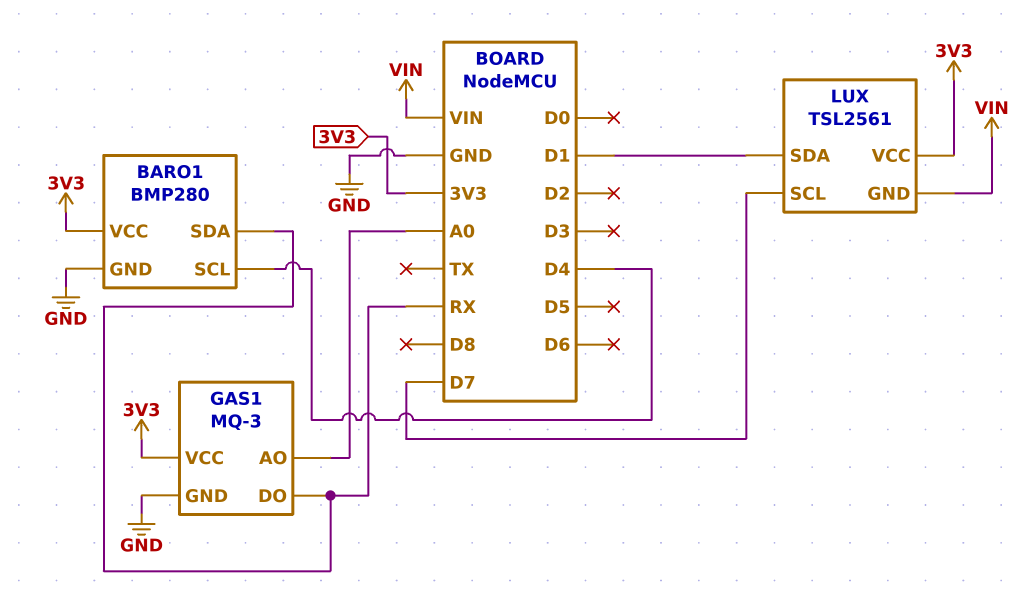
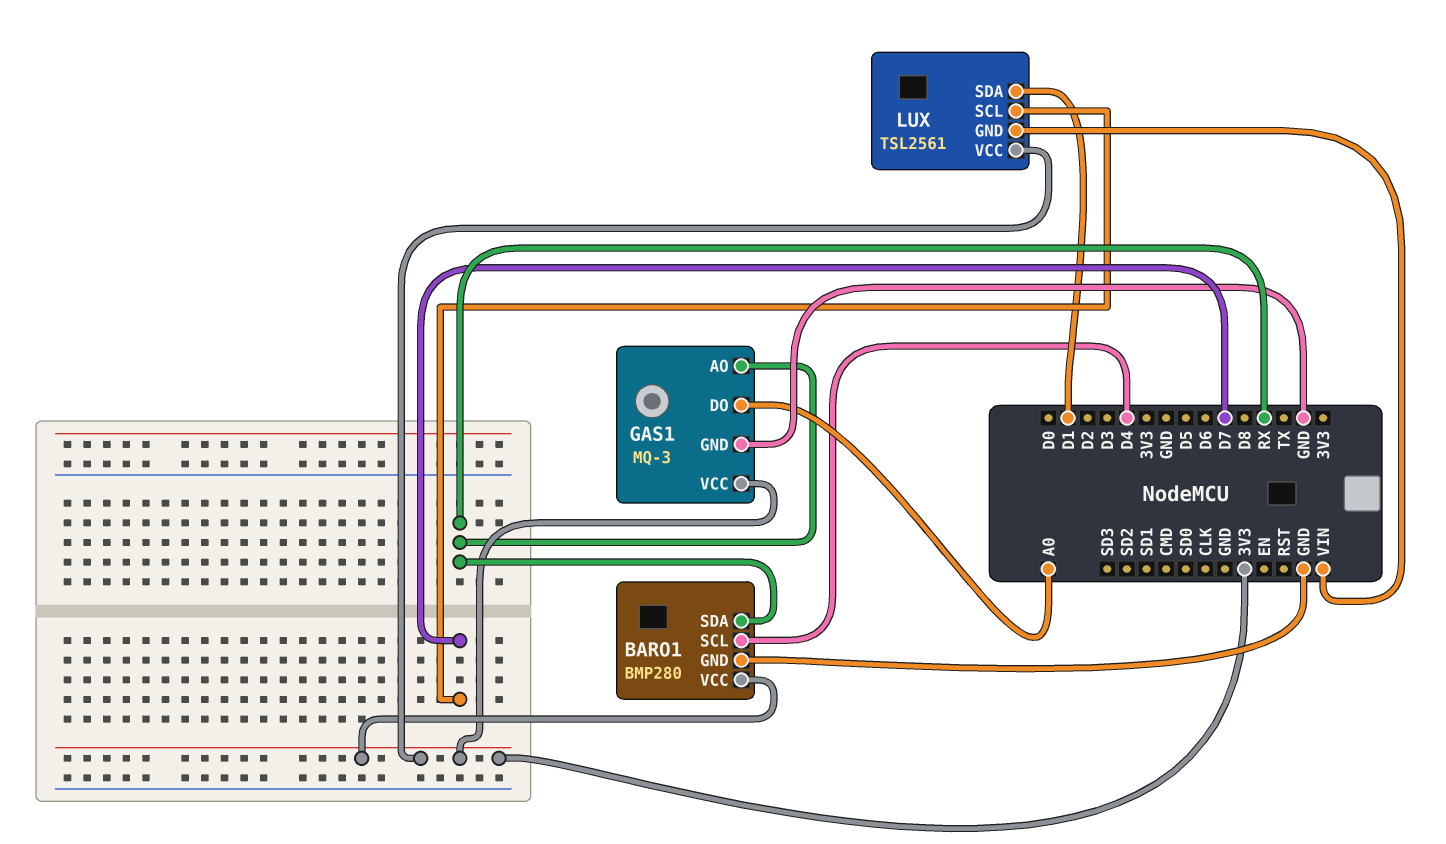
GAS1 pin AO: A0 -> RX
GAS1 pin DO: RX -> A0

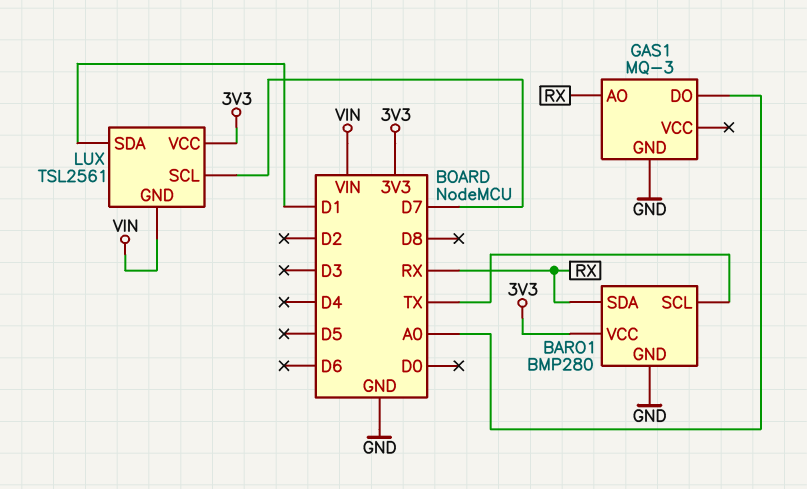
BARO1 pin SCL: D4 -> TX
GAS1 pin VCC: 3V3 -> none

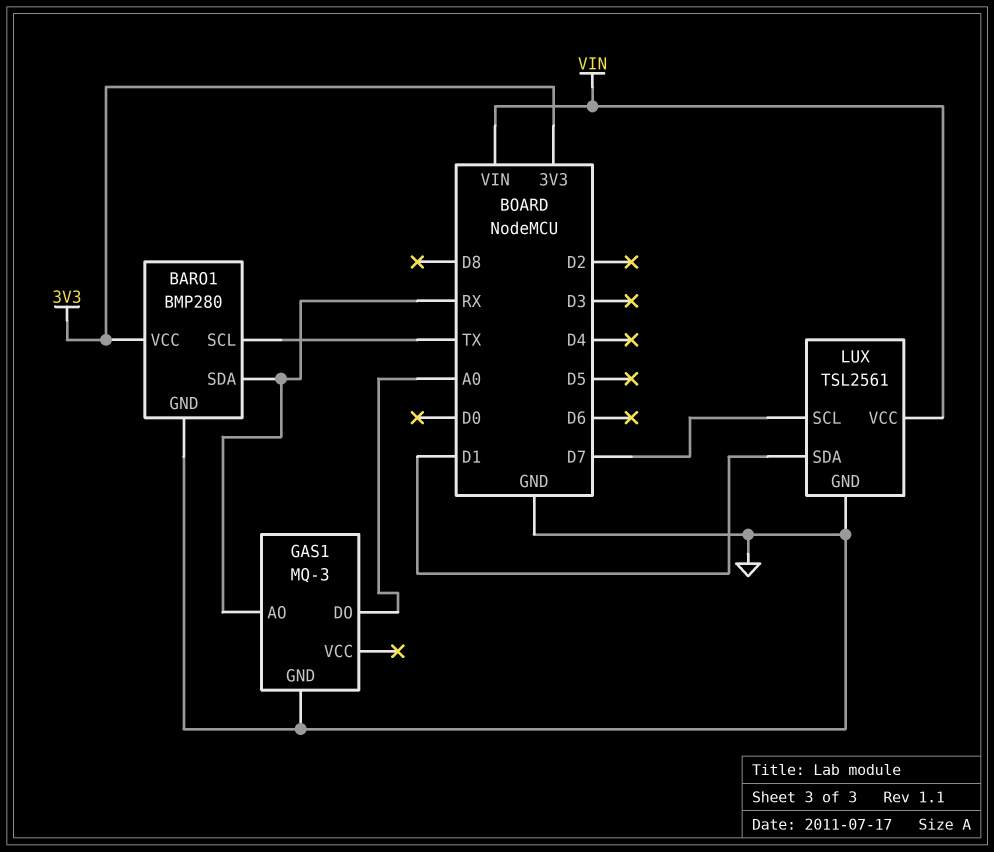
LUX pin GND: VIN -> GND
LUX pin VCC: 3V3 -> VIN

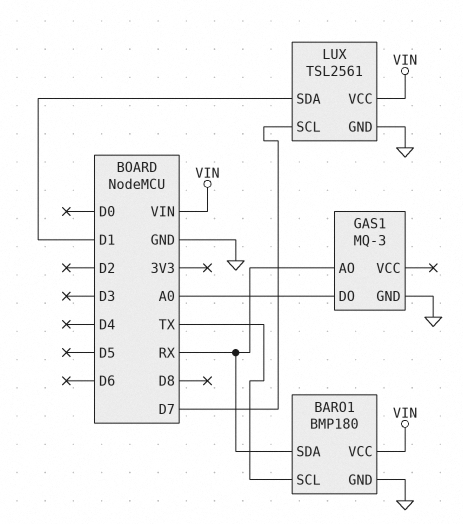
BARO1: BMP280 -> BMP180
BARO1 pin VCC: 3V3 -> VIN

